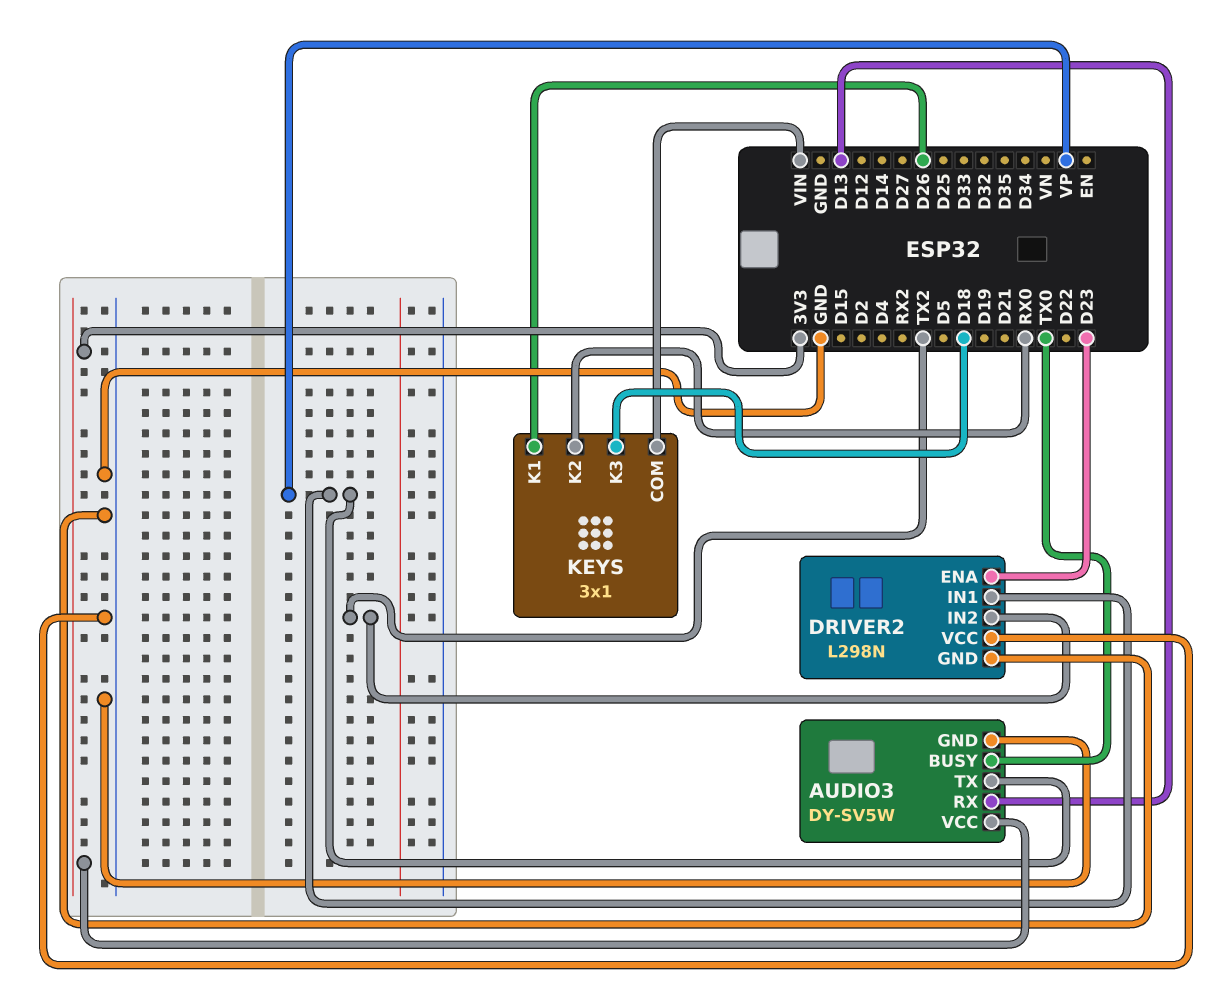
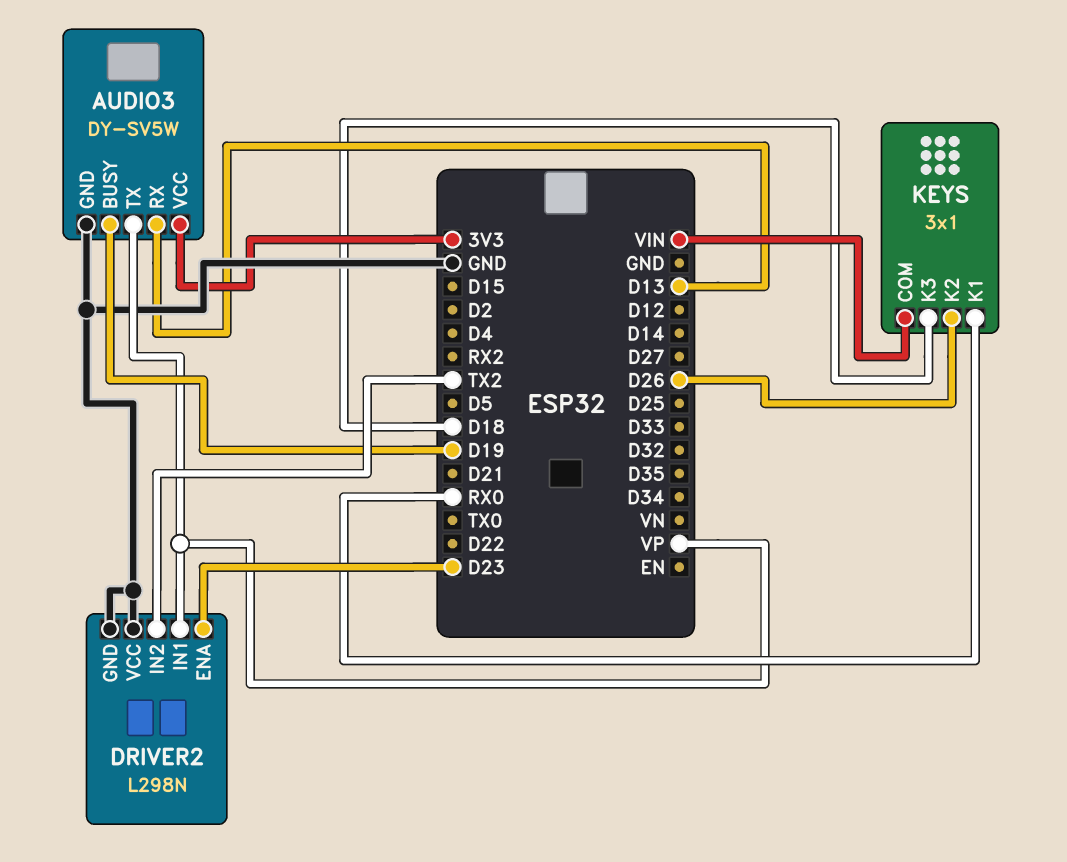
AUDIO3 pin BUSY: TX0 -> D19
KEYS pin K1: D26 -> RX0
KEYS pin K2: RX0 -> D26

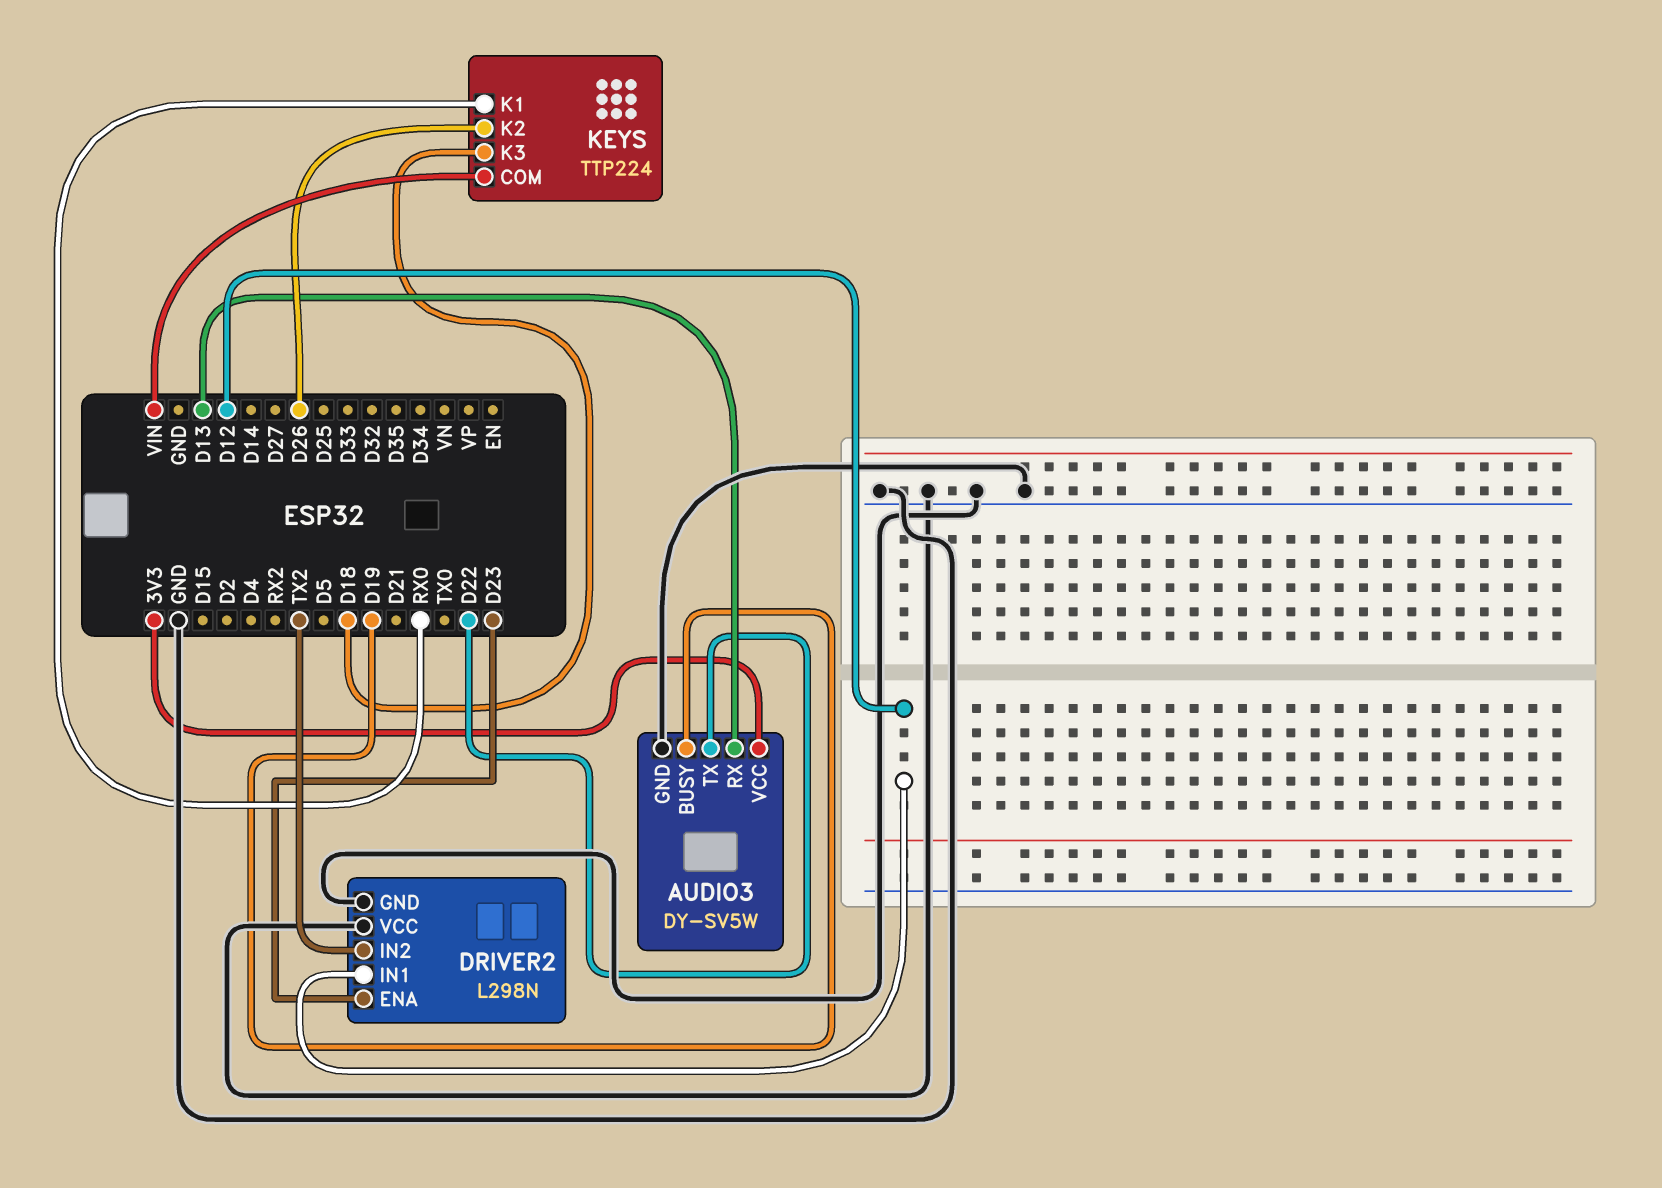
AUDIO3 pin TX: VP -> D22
DRIVER2 pin IN1: VP -> D12
KEYS: 3x1 -> TTP224

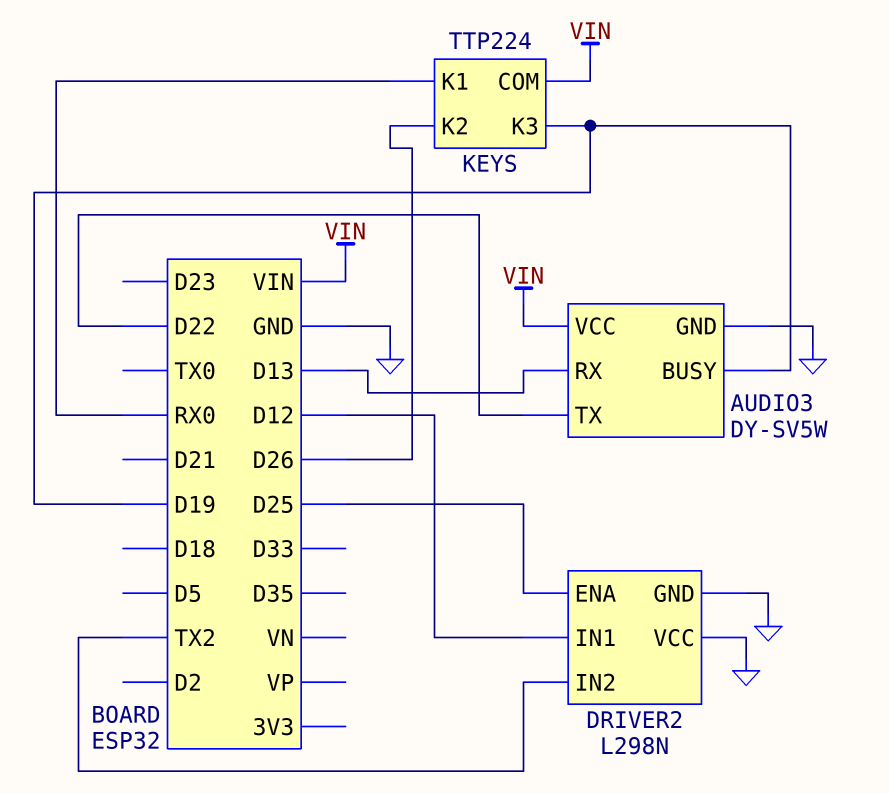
AUDIO3 pin VCC: 3V3 -> VIN
DRIVER2 pin ENA: D23 -> D25
KEYS pin K3: D18 -> D19

